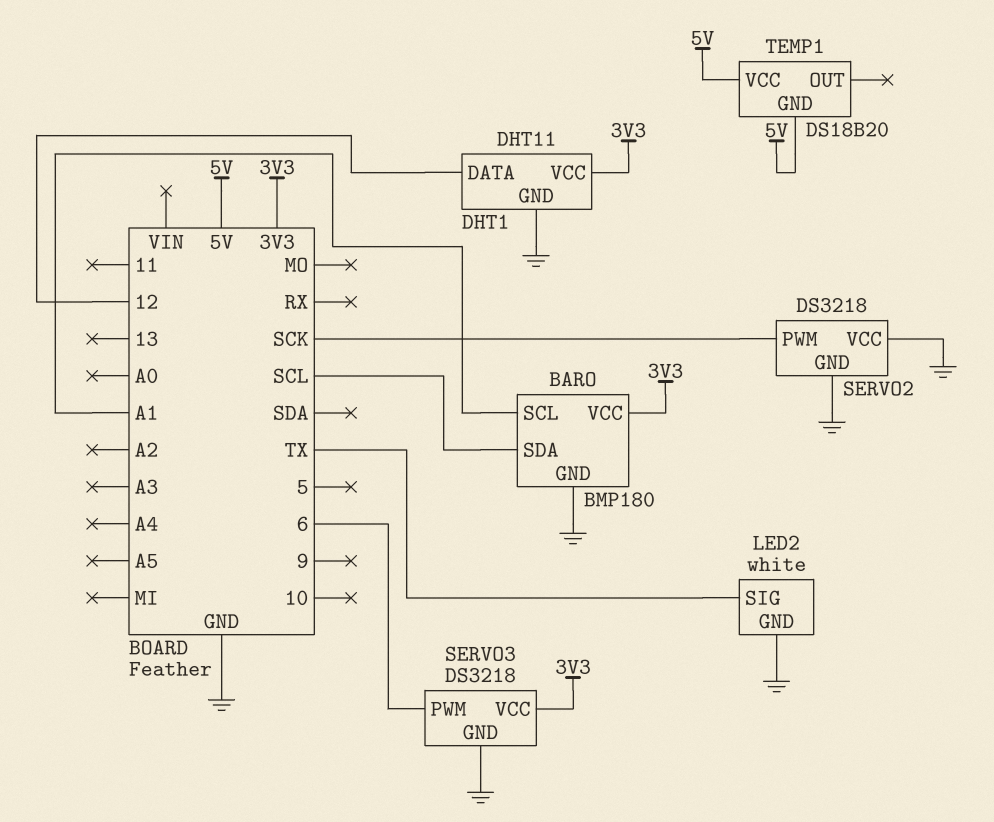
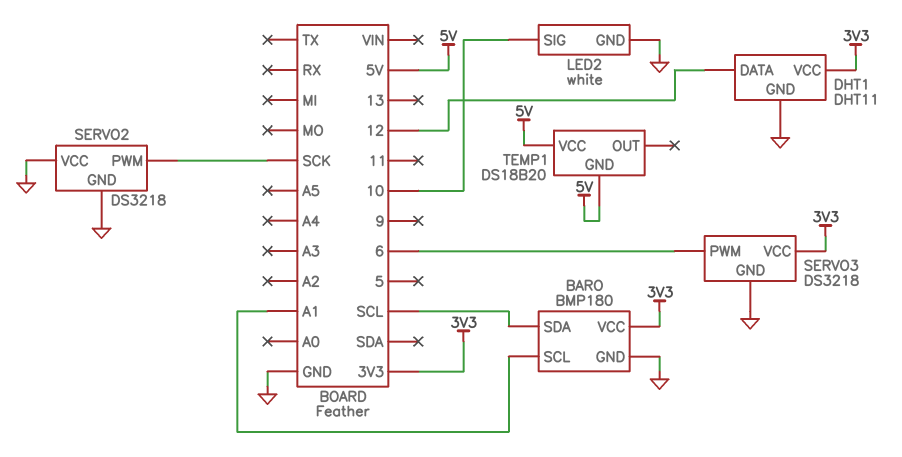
LED2 pin SIG: TX -> 10

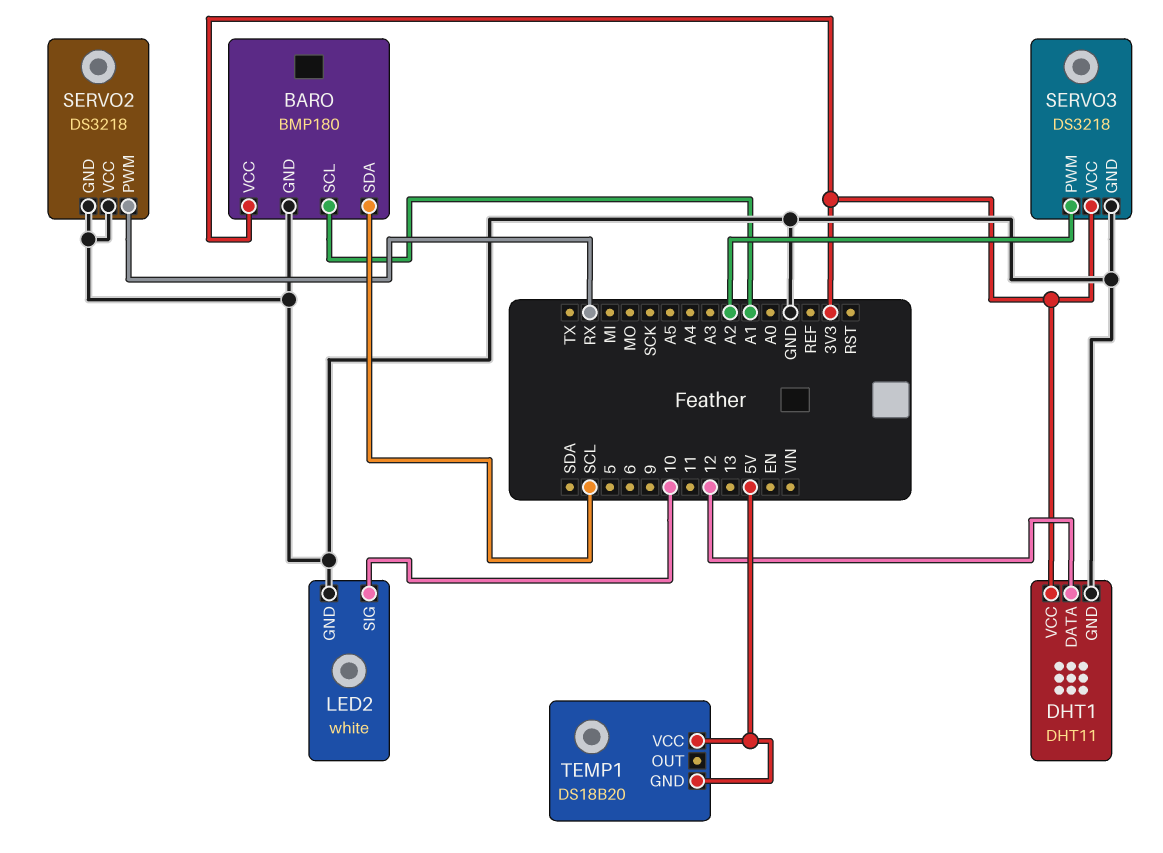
SERVO2 pin PWM: SCK -> RX
SERVO3 pin PWM: 6 -> A2

